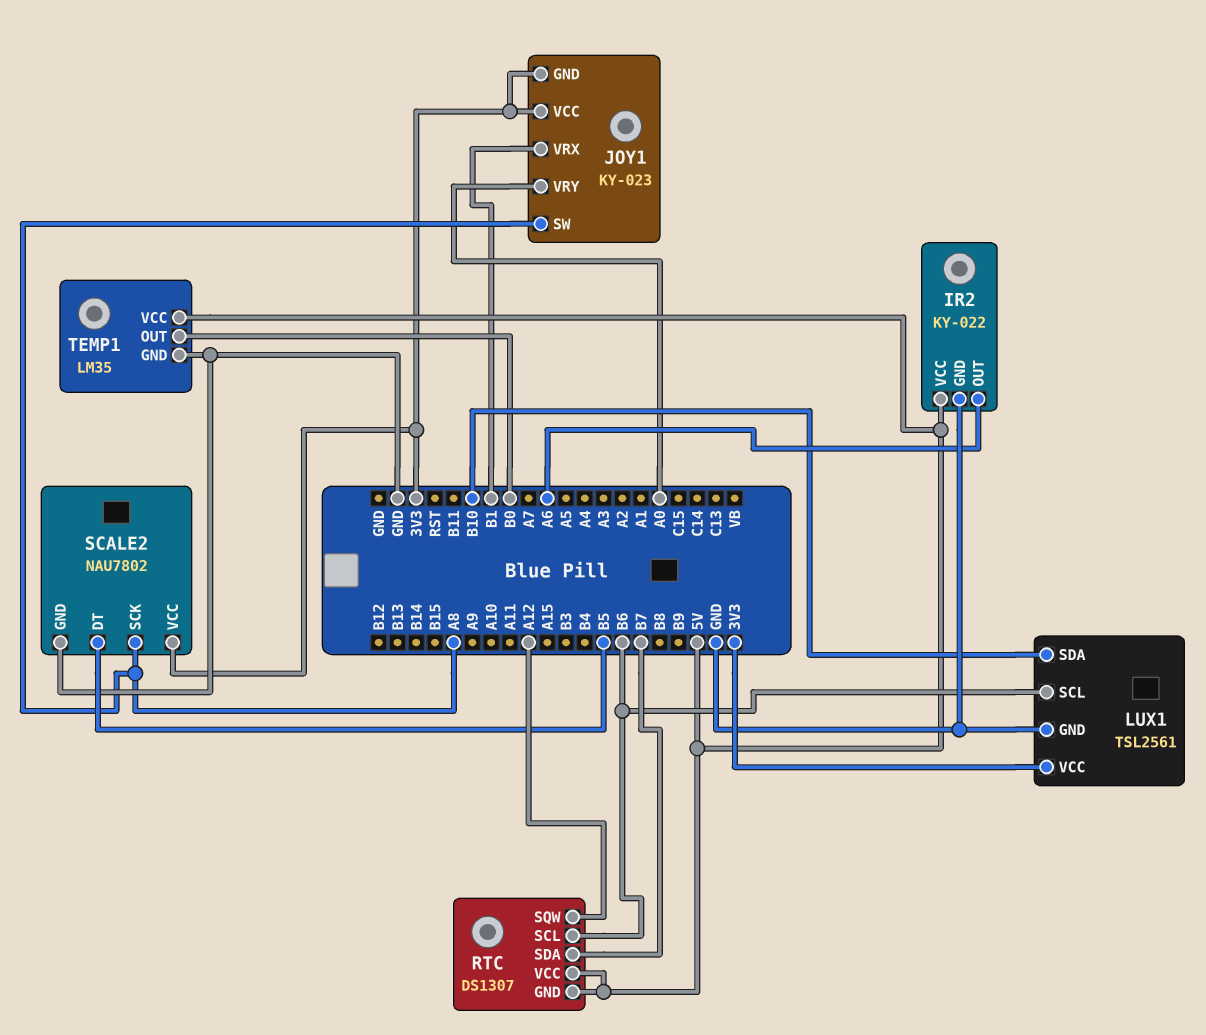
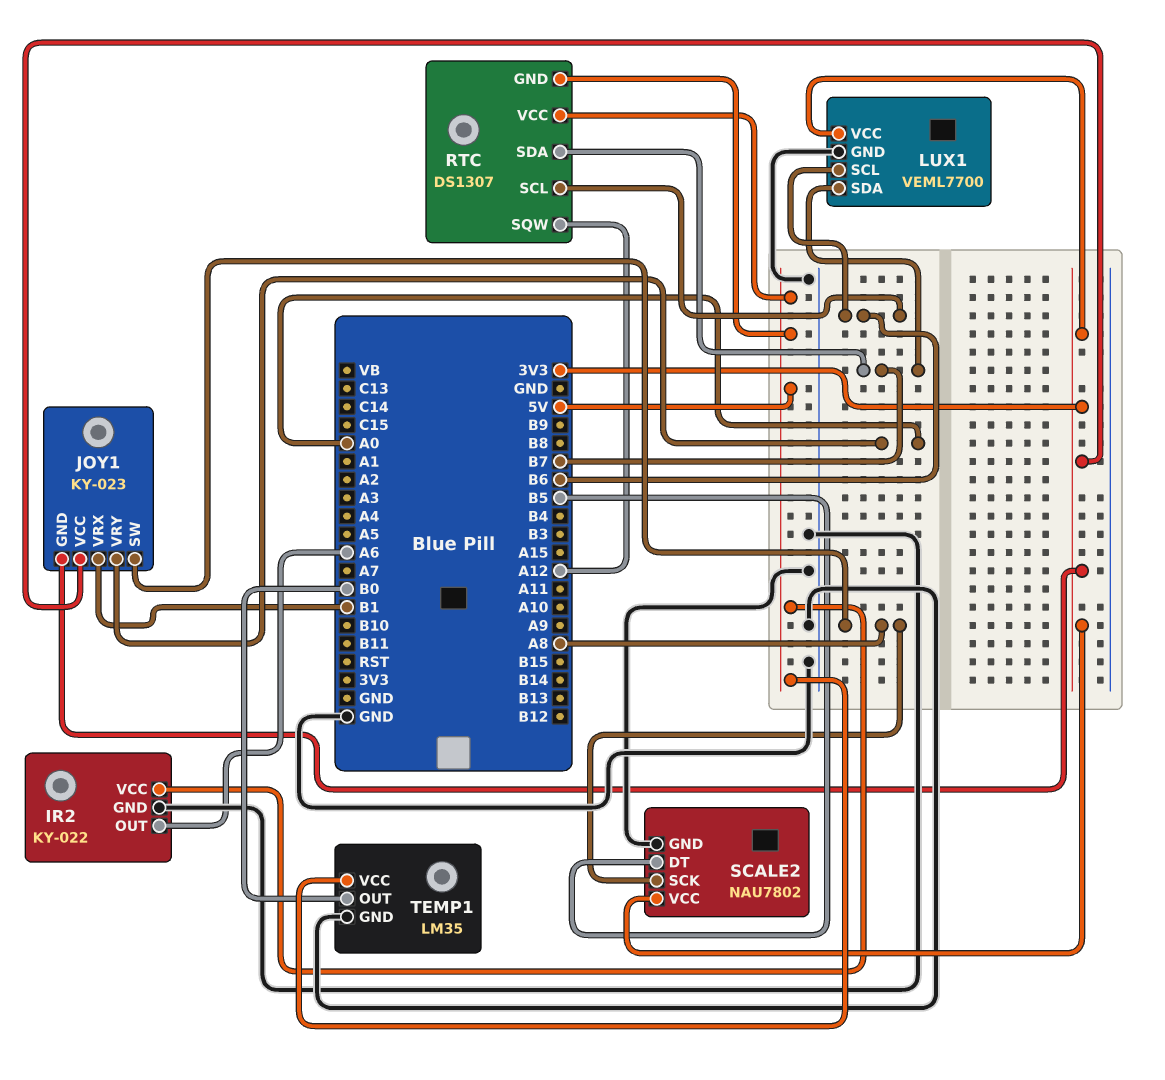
LUX1: TSL2561 -> VEML7700
LUX1 pin SDA: B10 -> B7

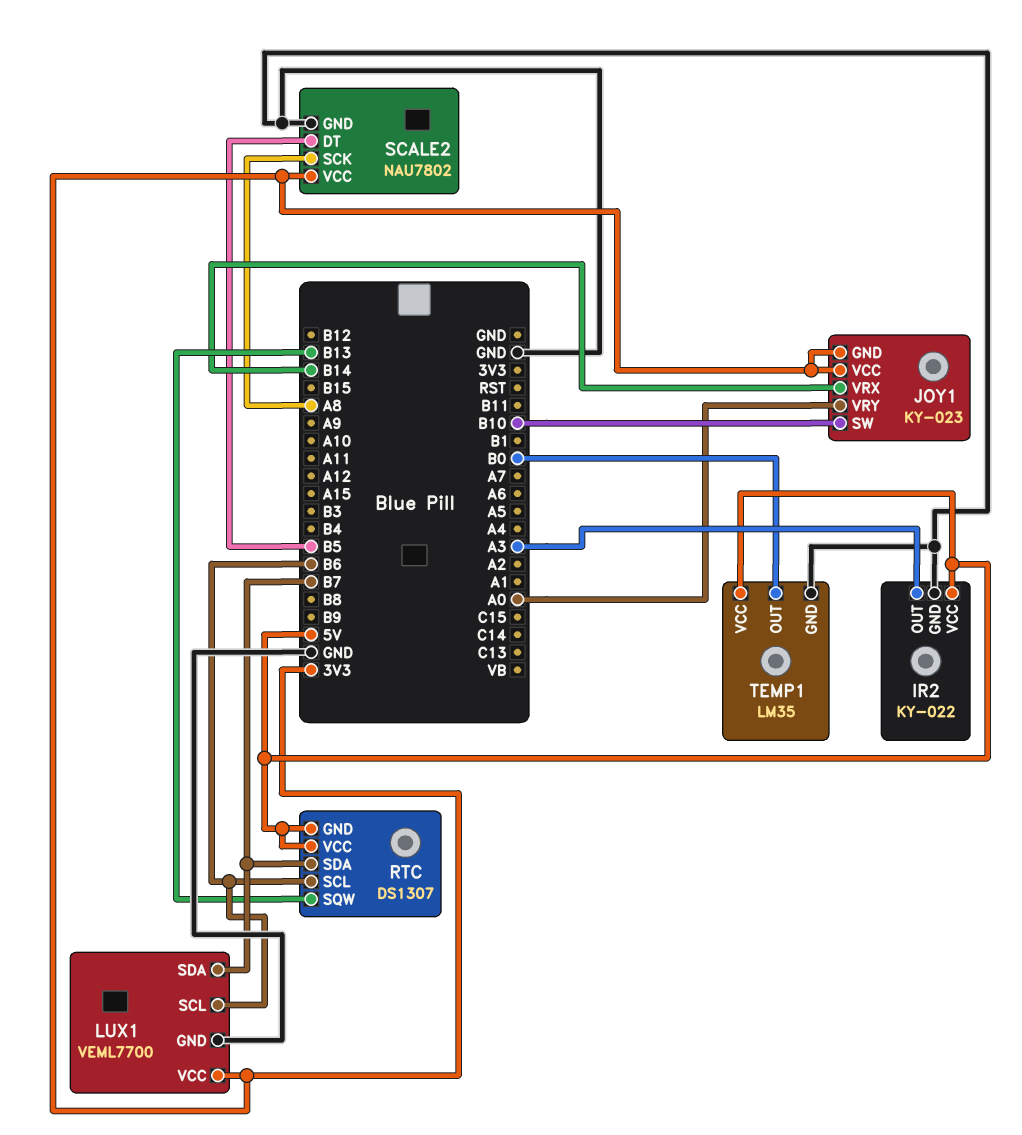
IR2 pin OUT: A6 -> A3
JOY1 pin SW: A8 -> B10
JOY1 pin VRX: B1 -> B14
RTC pin SQW: A12 -> B13

